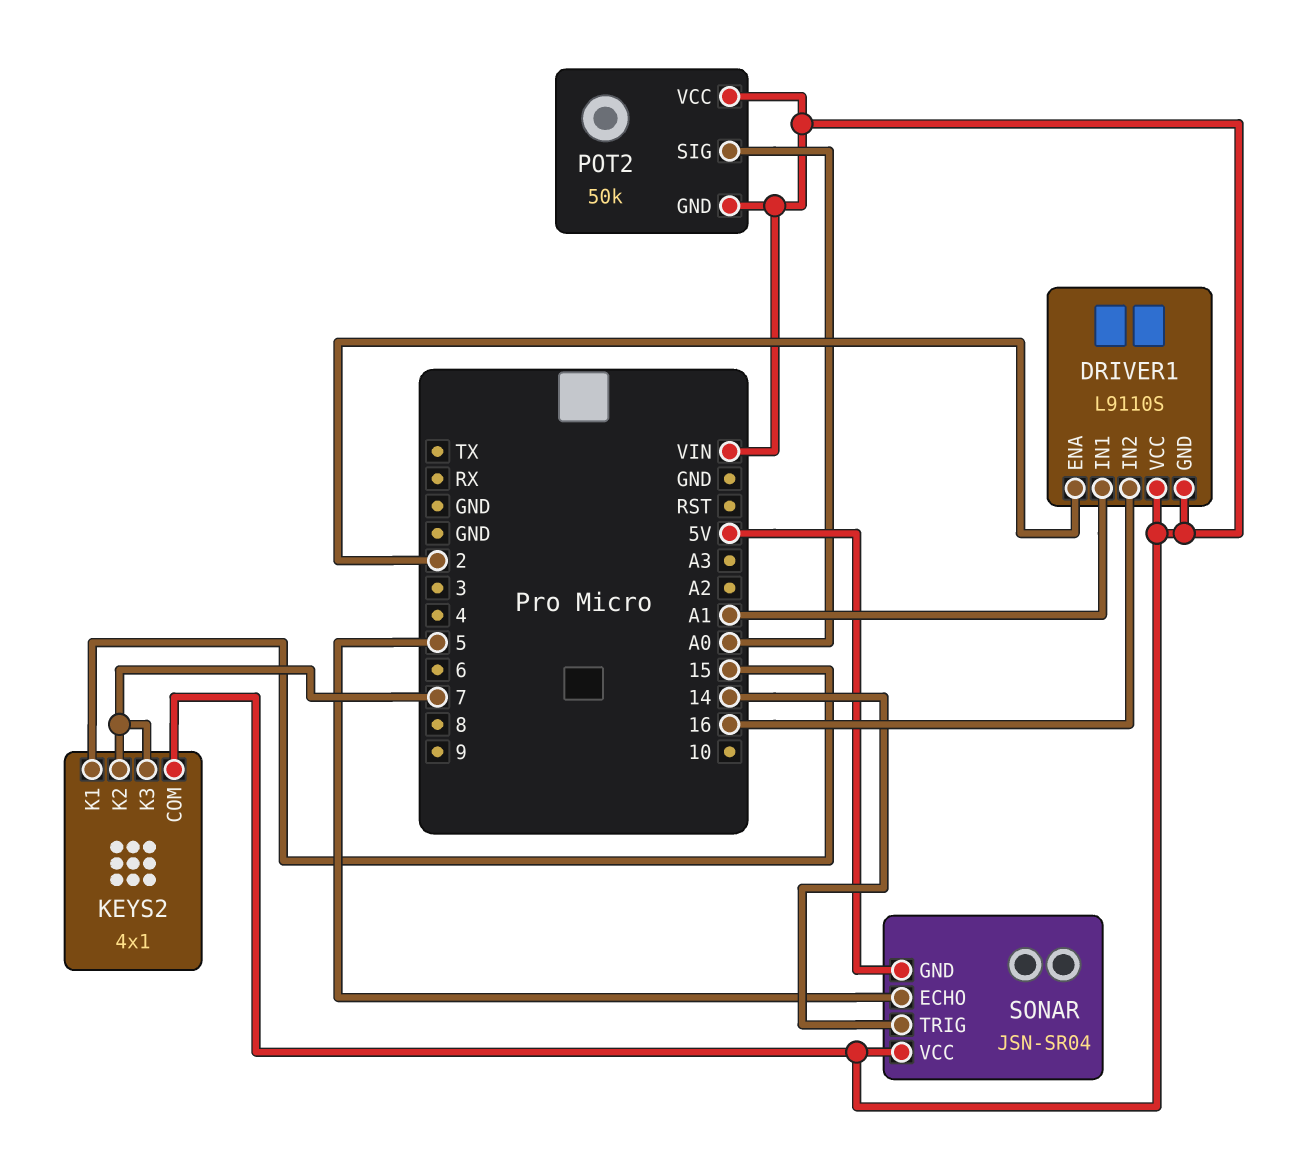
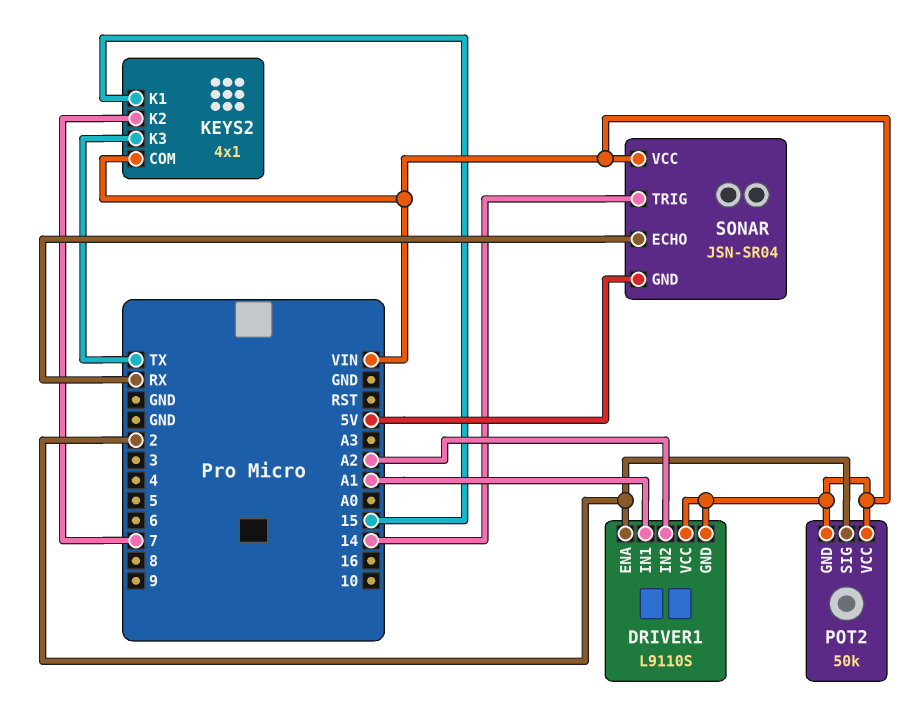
DRIVER1 pin IN2: 16 -> A2
KEYS2 pin K3: 7 -> TX
POT2 pin SIG: A0 -> 2
SONAR pin ECHO: 5 -> RX

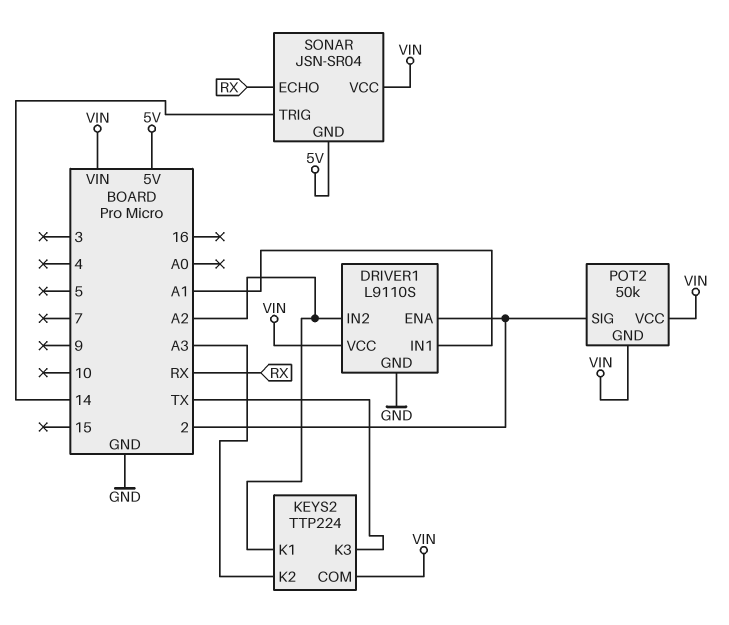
DRIVER1 pin GND: VIN -> GND
KEYS2: 4x1 -> TTP224
KEYS2 pin K1: 15 -> A2
KEYS2 pin K2: 7 -> A3

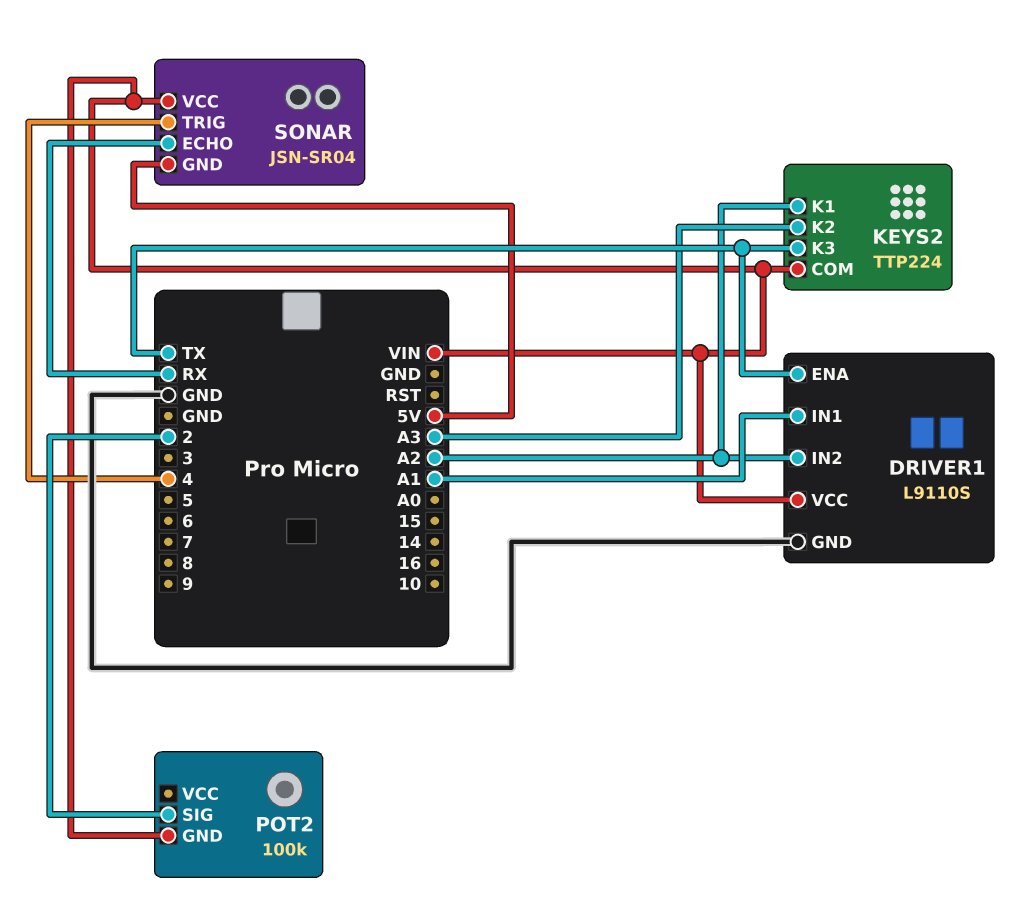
DRIVER1 pin ENA: 2 -> TX
POT2: 50k -> 100k
POT2 pin VCC: VIN -> none
SONAR pin TRIG: 14 -> 4

